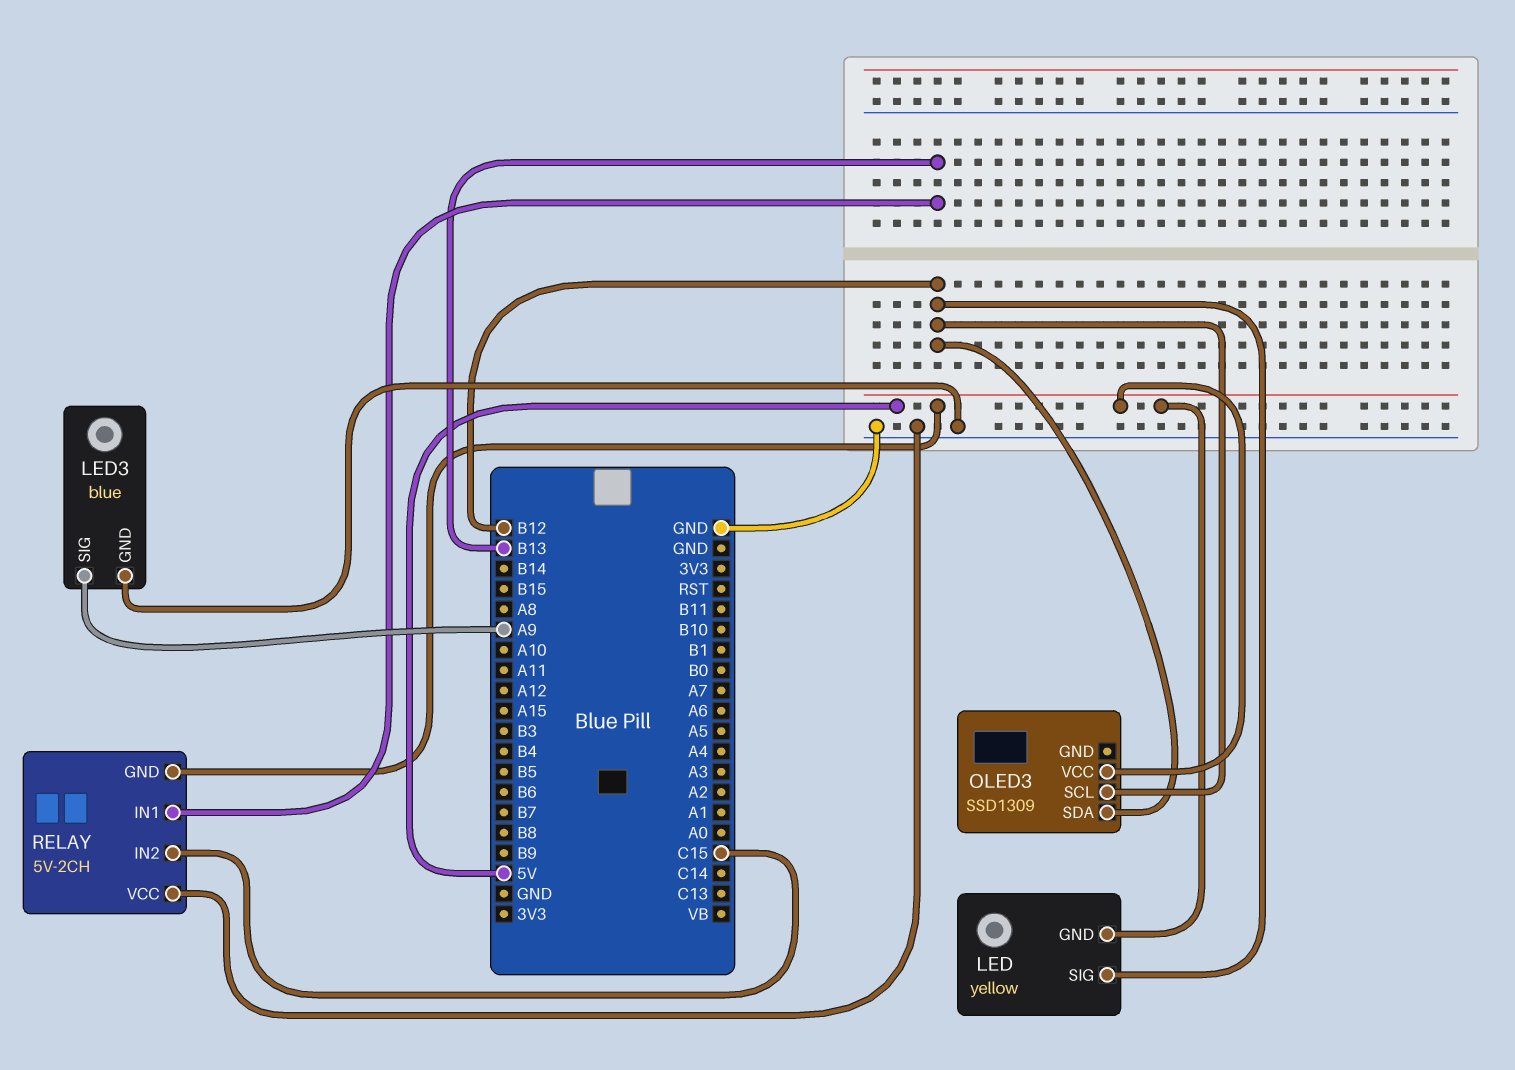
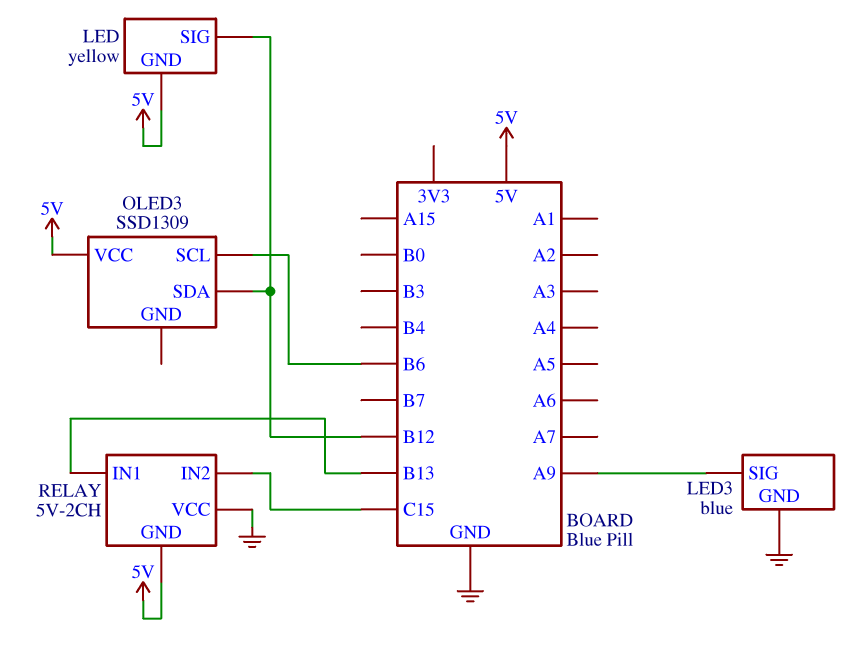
OLED3 pin SCL: B12 -> B6

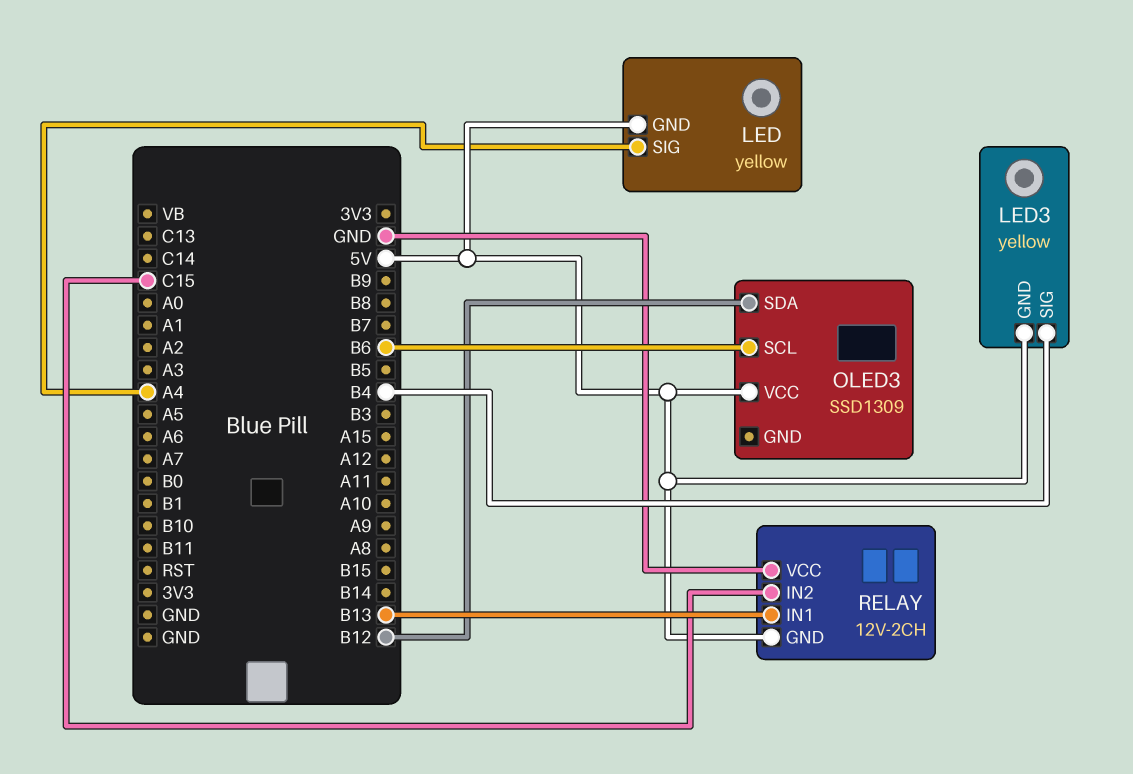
LED pin SIG: B12 -> A4
LED3: blue -> yellow
LED3 pin GND: GND -> 5V
LED3 pin SIG: A9 -> B4
RELAY: 5V-2CH -> 12V-2CH

